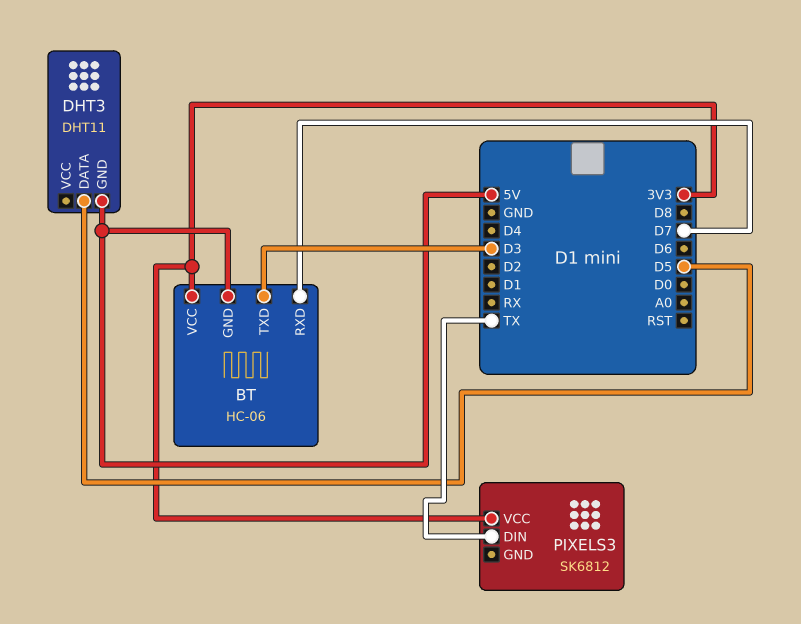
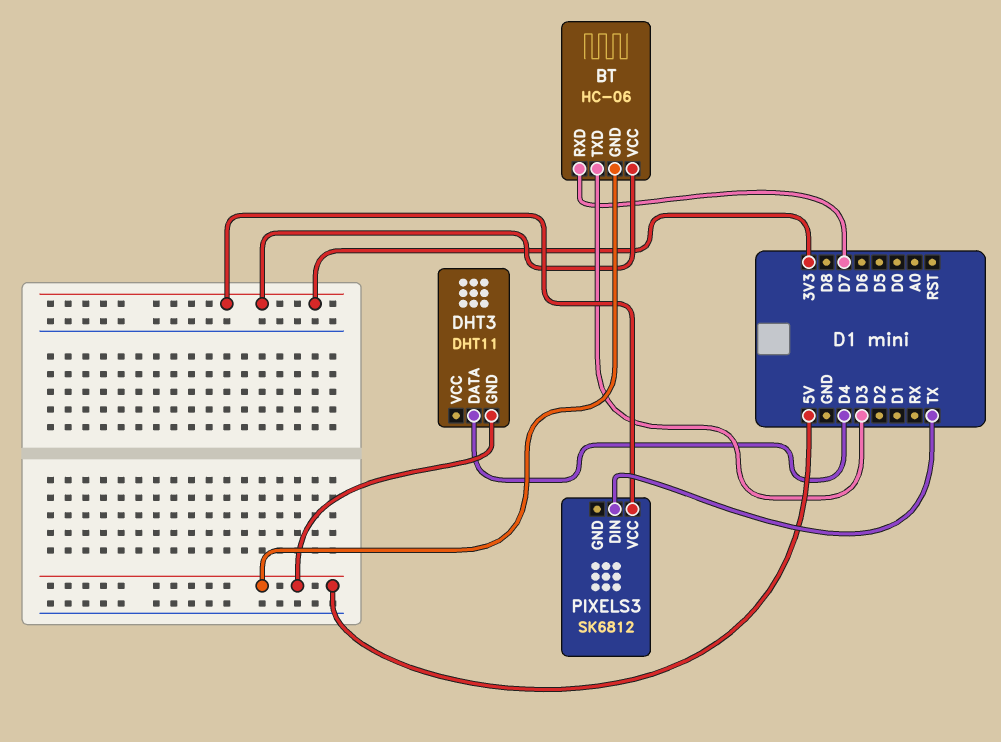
DHT3 pin DATA: D5 -> D4

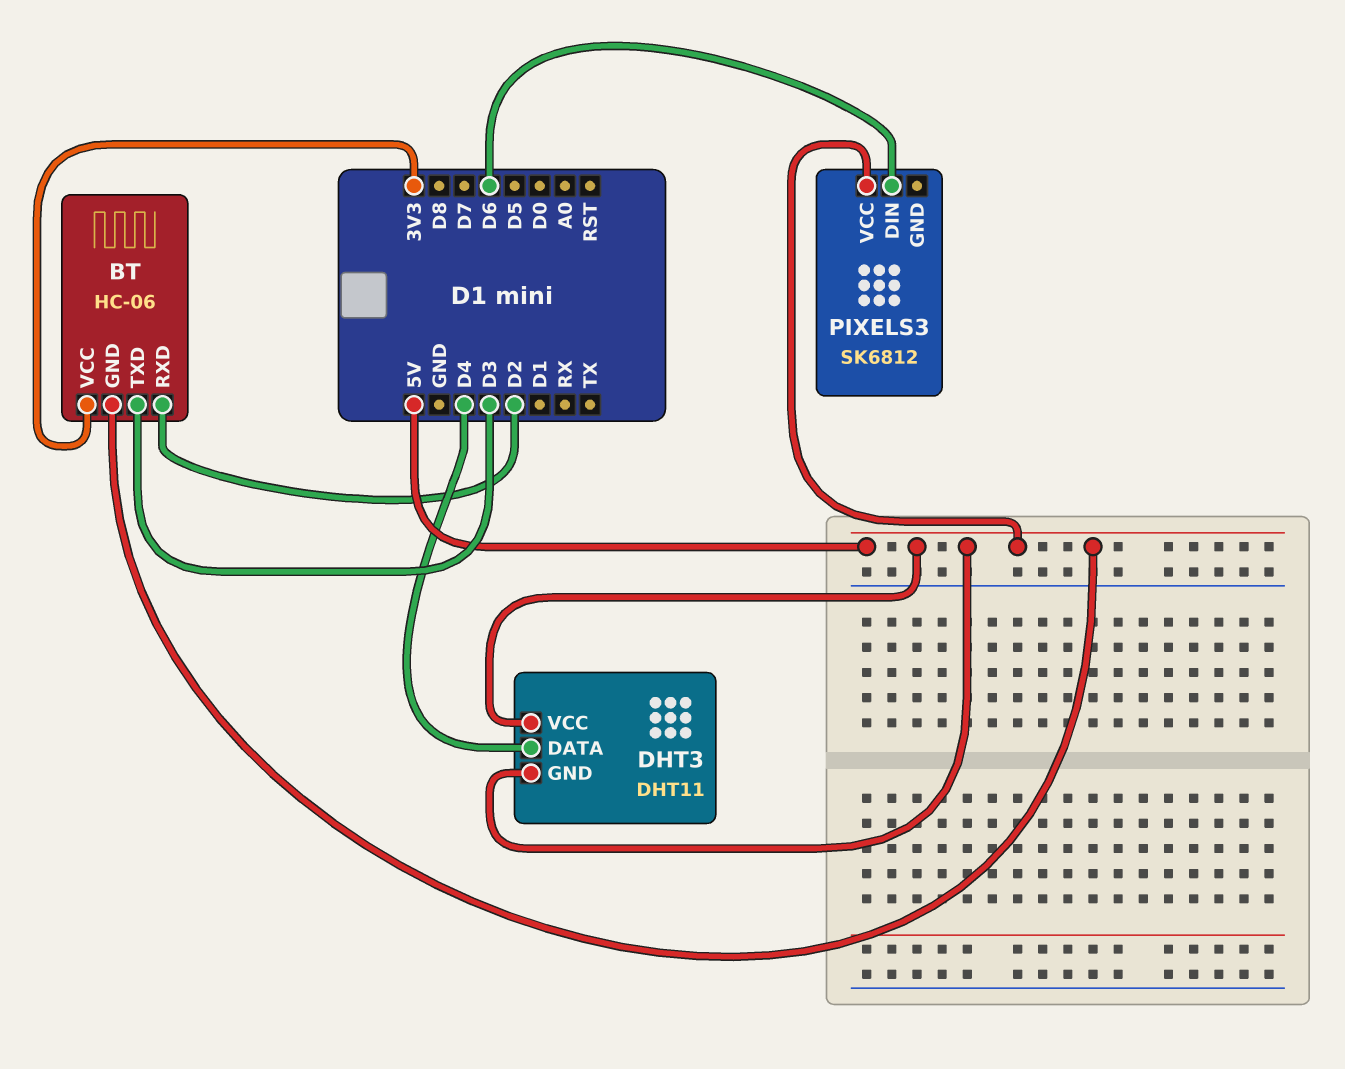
BT pin RXD: D7 -> D2
DHT3 pin VCC: none -> 5V
PIXELS3 pin DIN: TX -> D6
PIXELS3 pin VCC: 3V3 -> 5V

